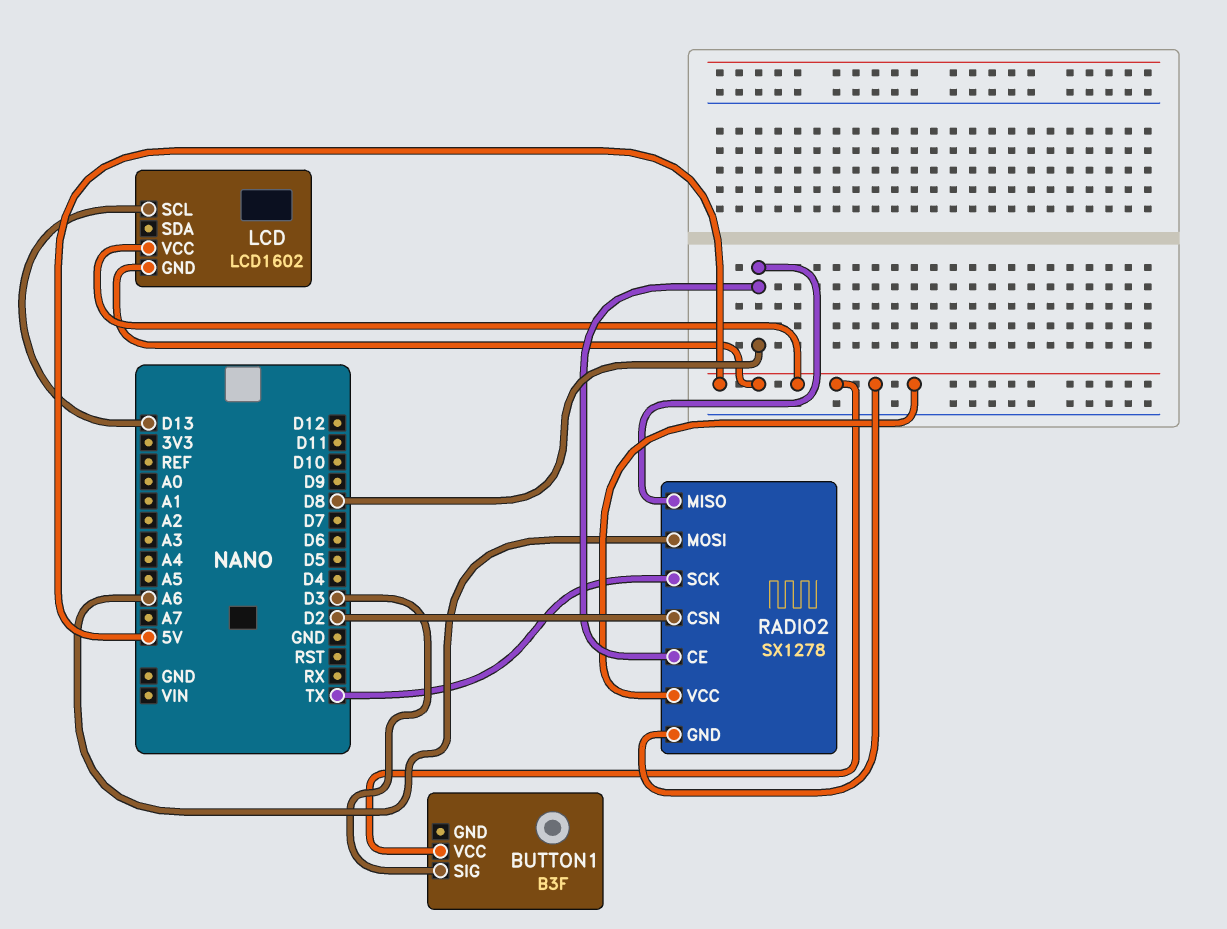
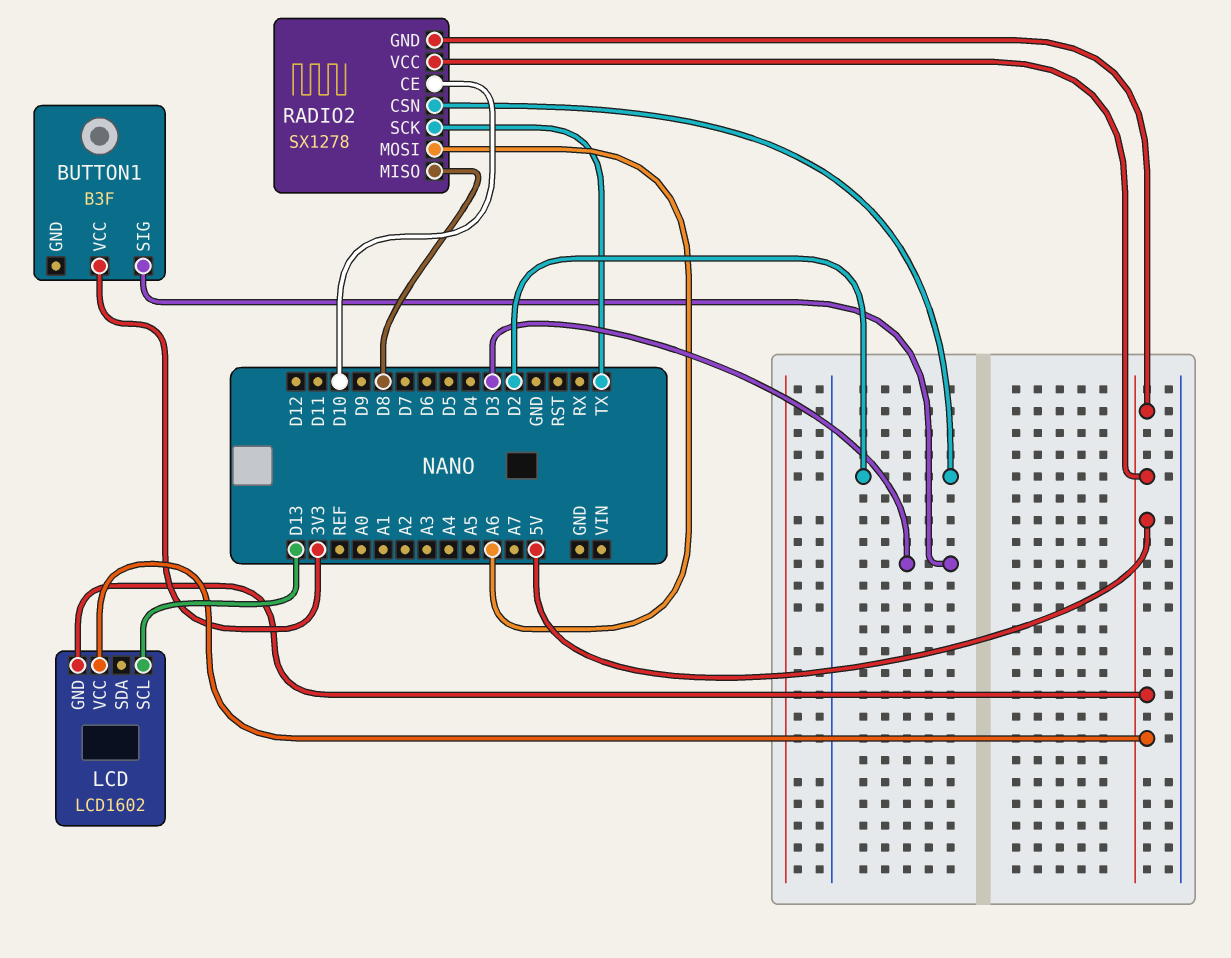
BUTTON1 pin VCC: 5V -> 3V3
RADIO2 pin CE: D8 -> D10

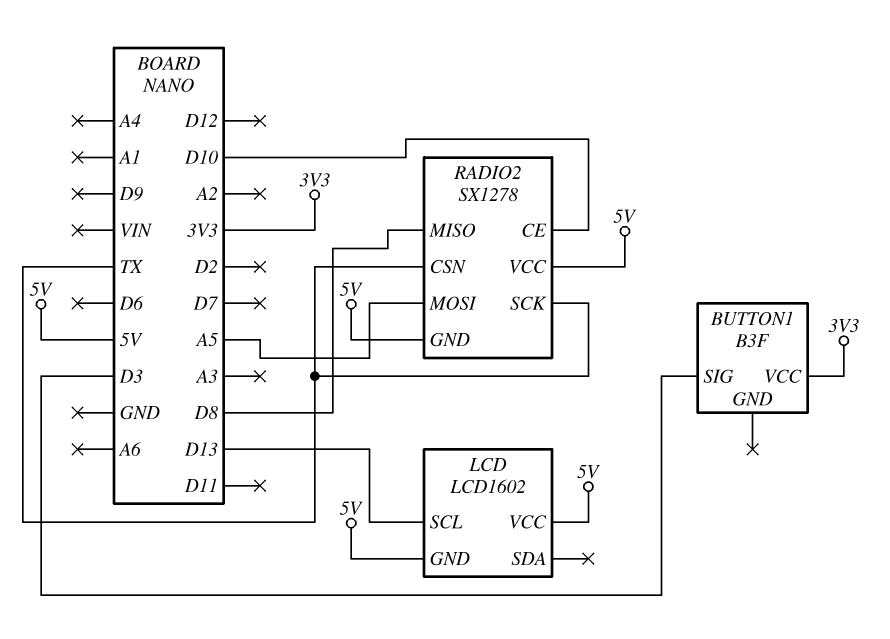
RADIO2 pin CSN: D2 -> TX
RADIO2 pin MOSI: A6 -> A5

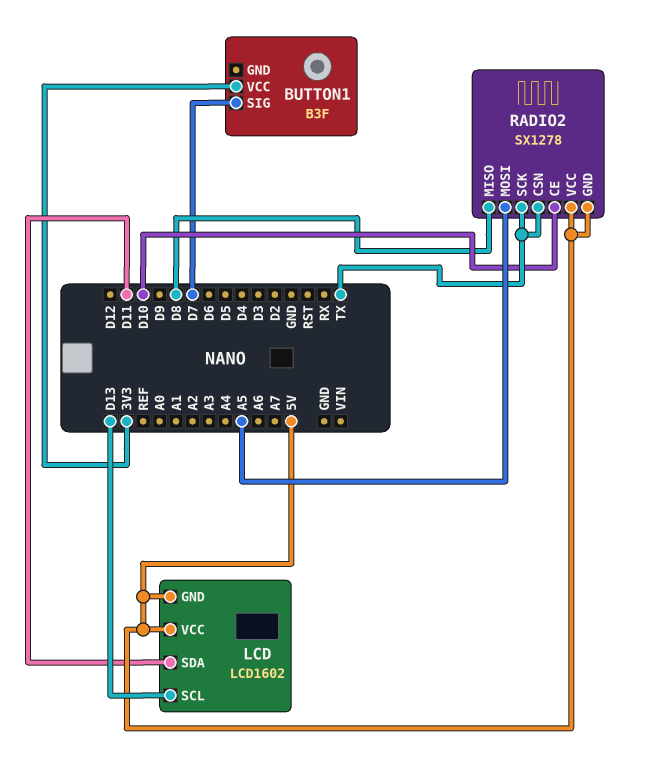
BUTTON1 pin SIG: D3 -> D7
LCD pin SDA: none -> D11

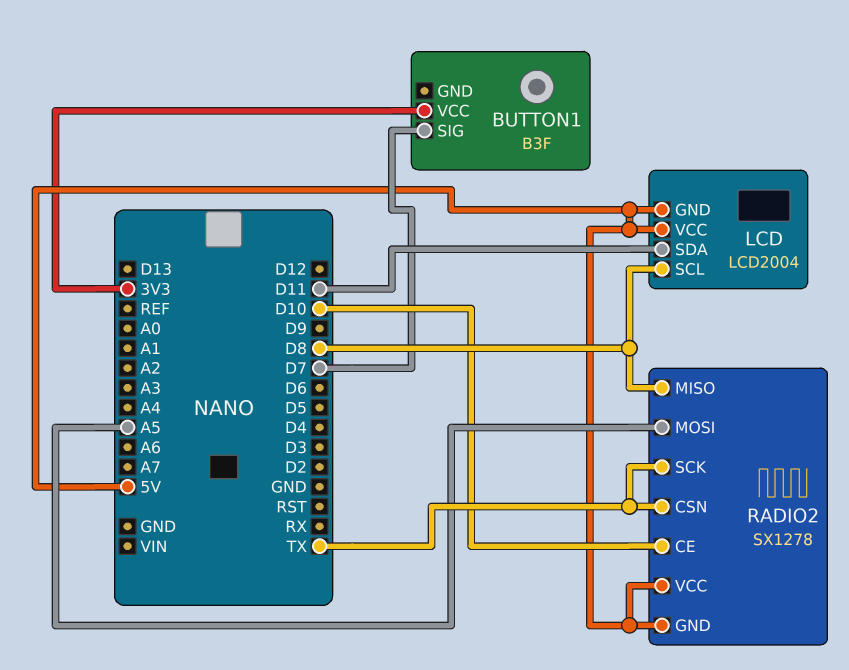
LCD: LCD1602 -> LCD2004
LCD pin SCL: D13 -> D8

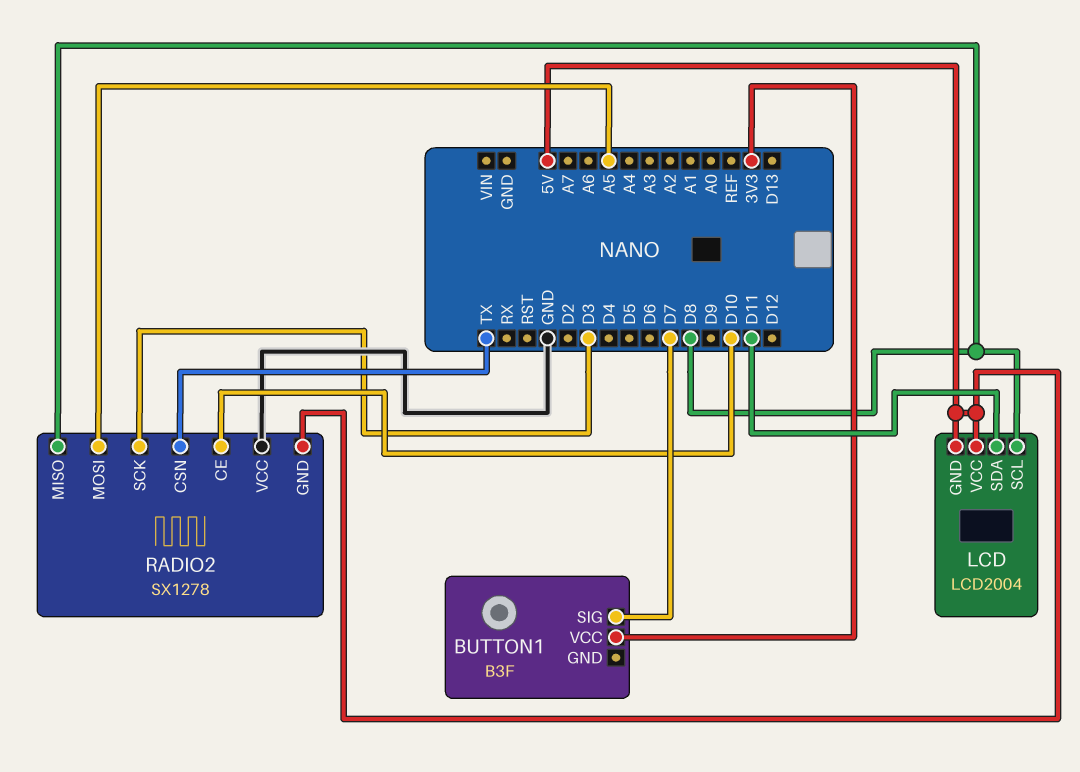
RADIO2 pin SCK: TX -> D3
RADIO2 pin VCC: 5V -> GND

